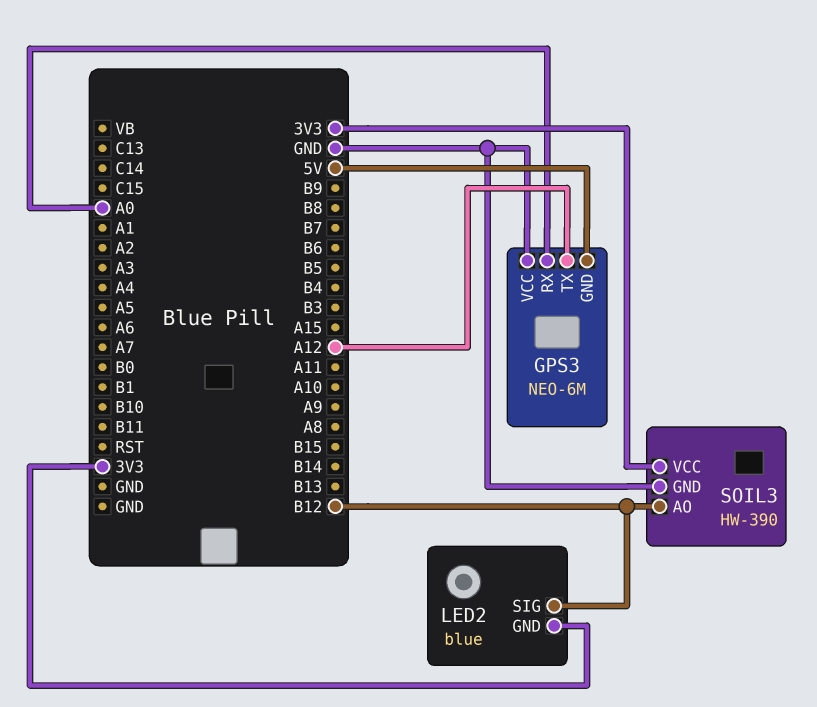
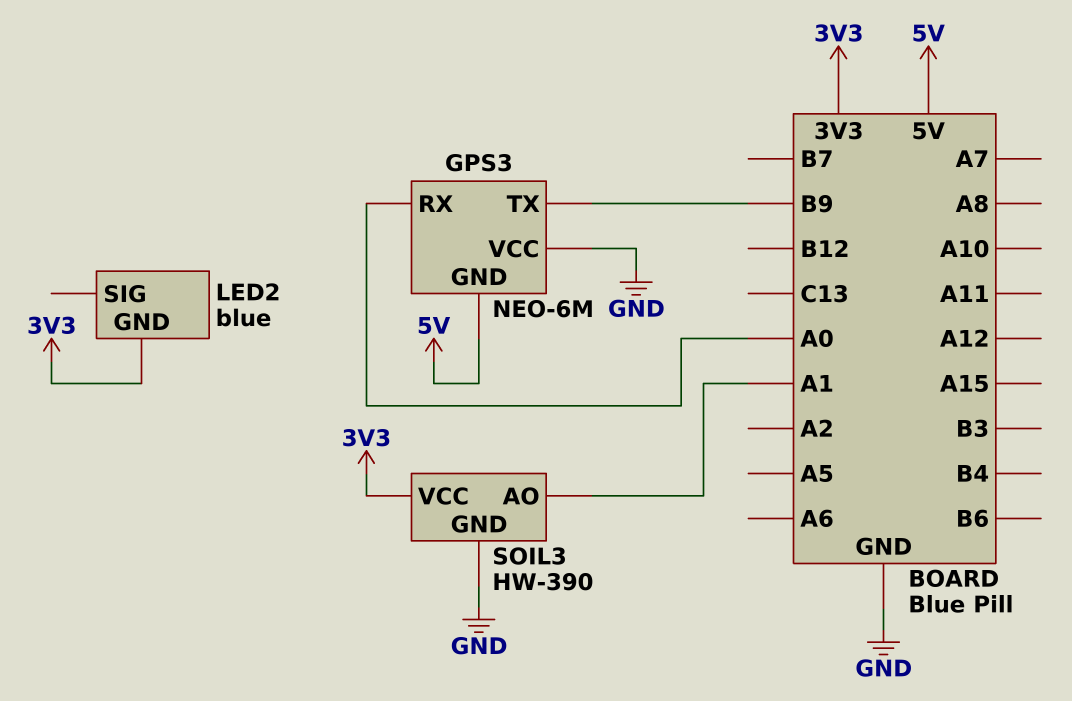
GPS3 pin TX: A12 -> B9
LED2 pin SIG: B12 -> none
SOIL3 pin AO: B12 -> A1

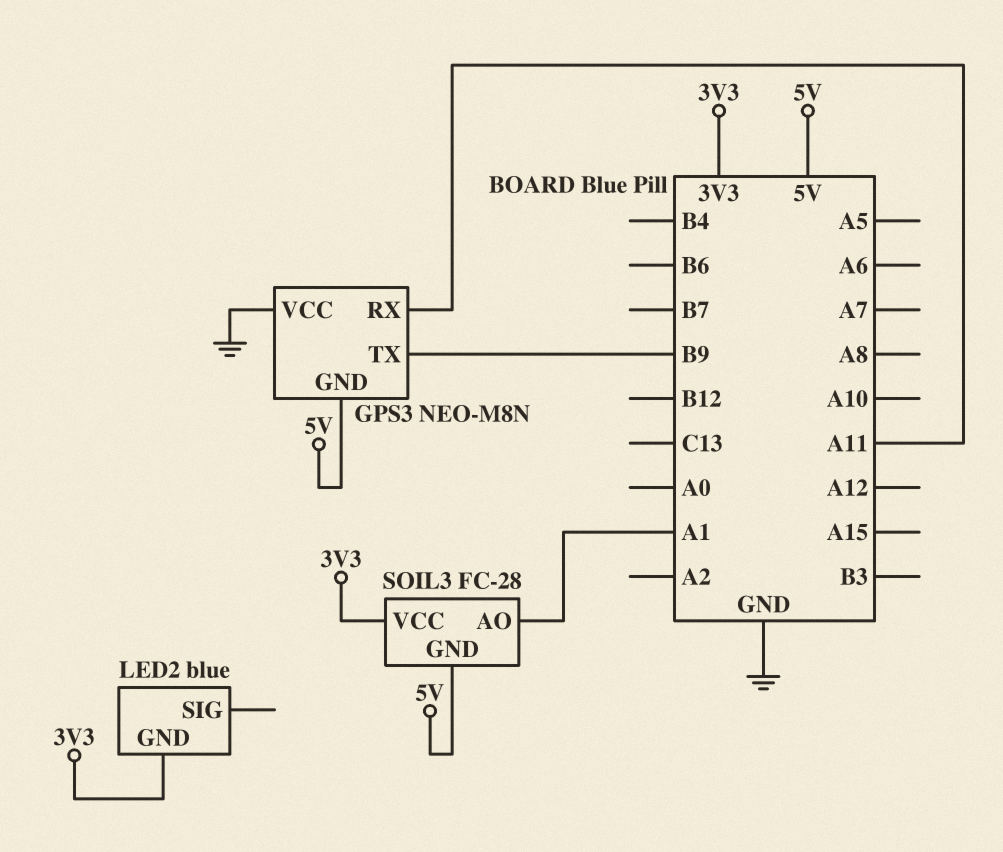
GPS3: NEO-6M -> NEO-M8N
GPS3 pin RX: A0 -> A11
SOIL3: HW-390 -> FC-28
SOIL3 pin GND: GND -> 5V

